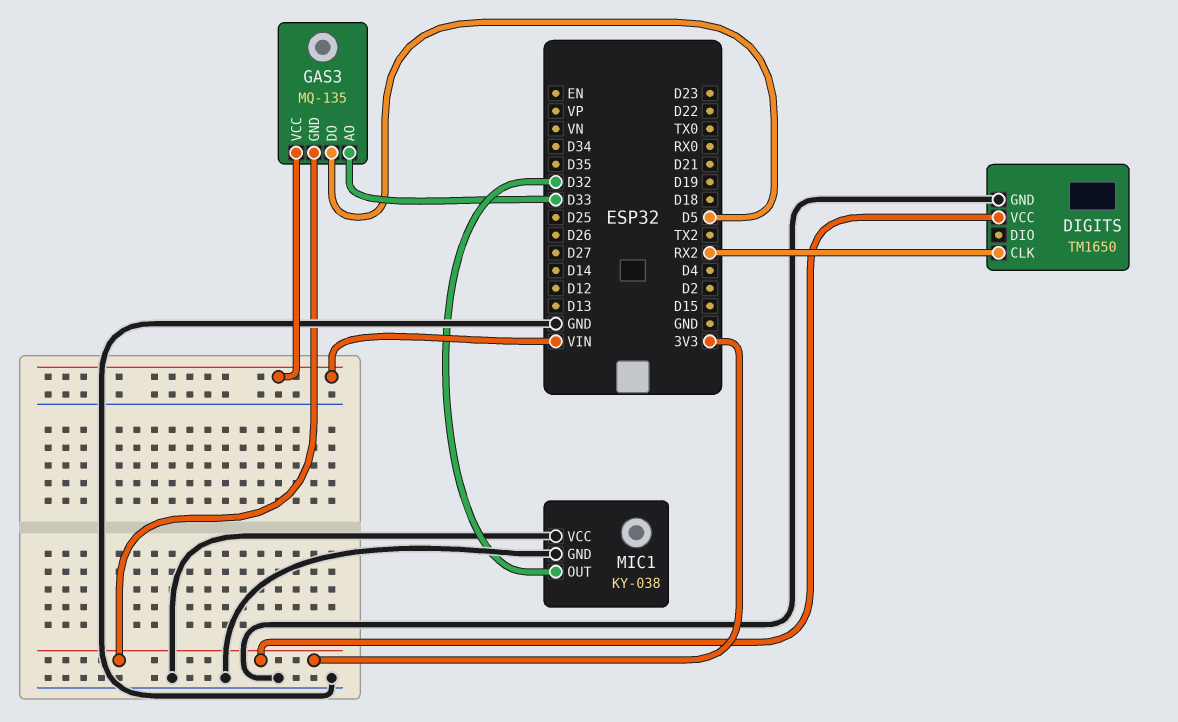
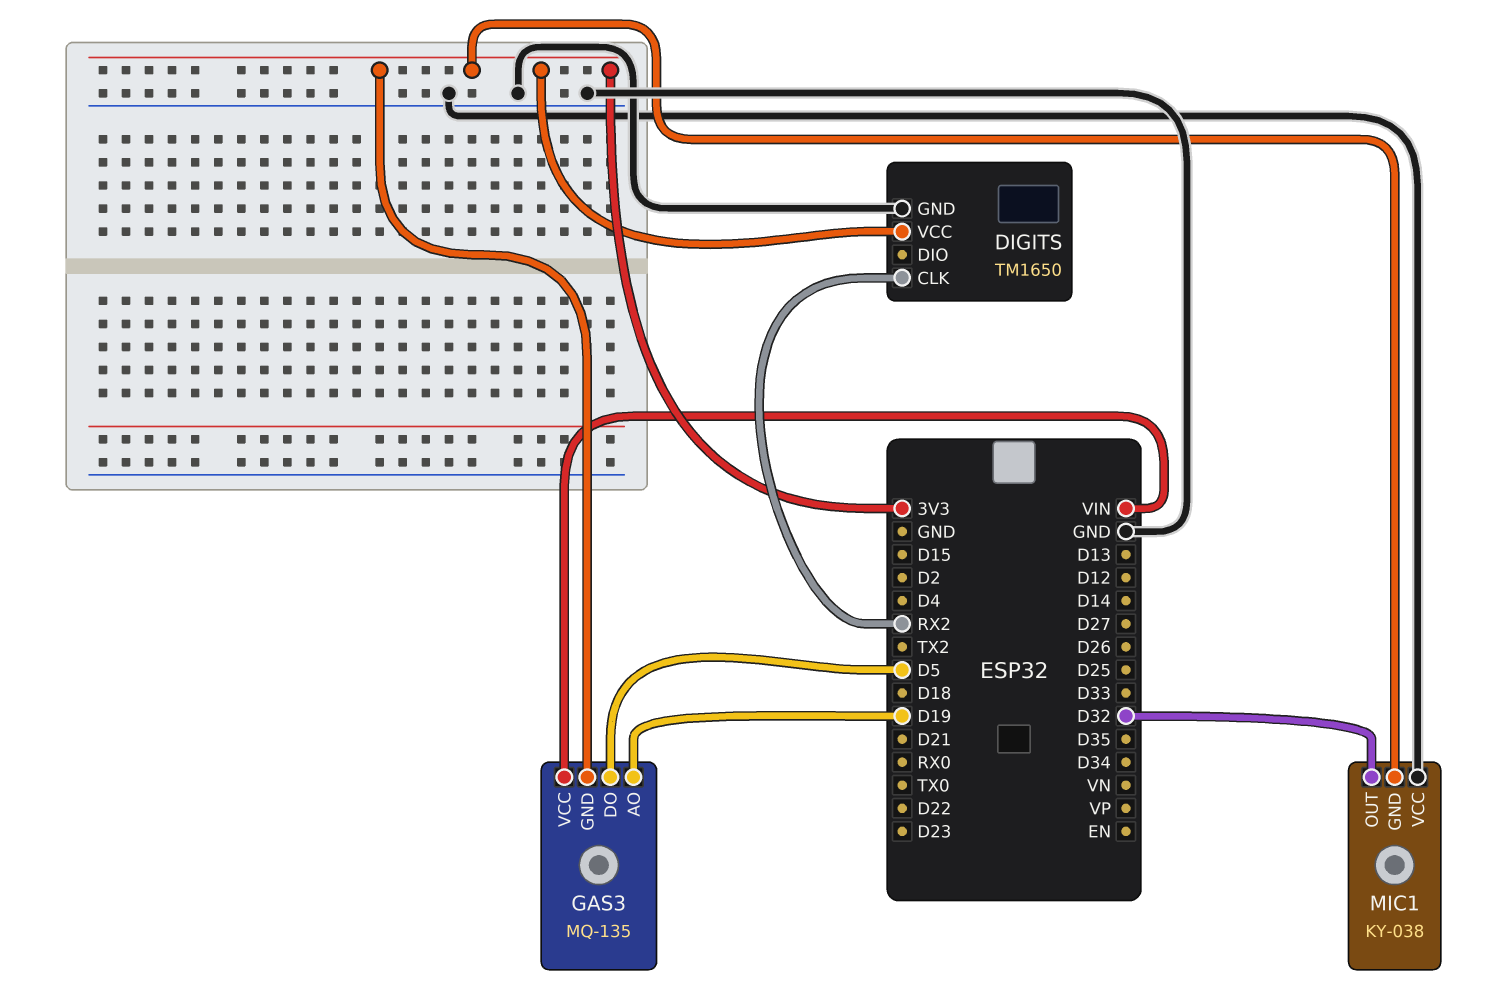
GAS3 pin AO: D33 -> D19
MIC1 pin GND: GND -> 3V3

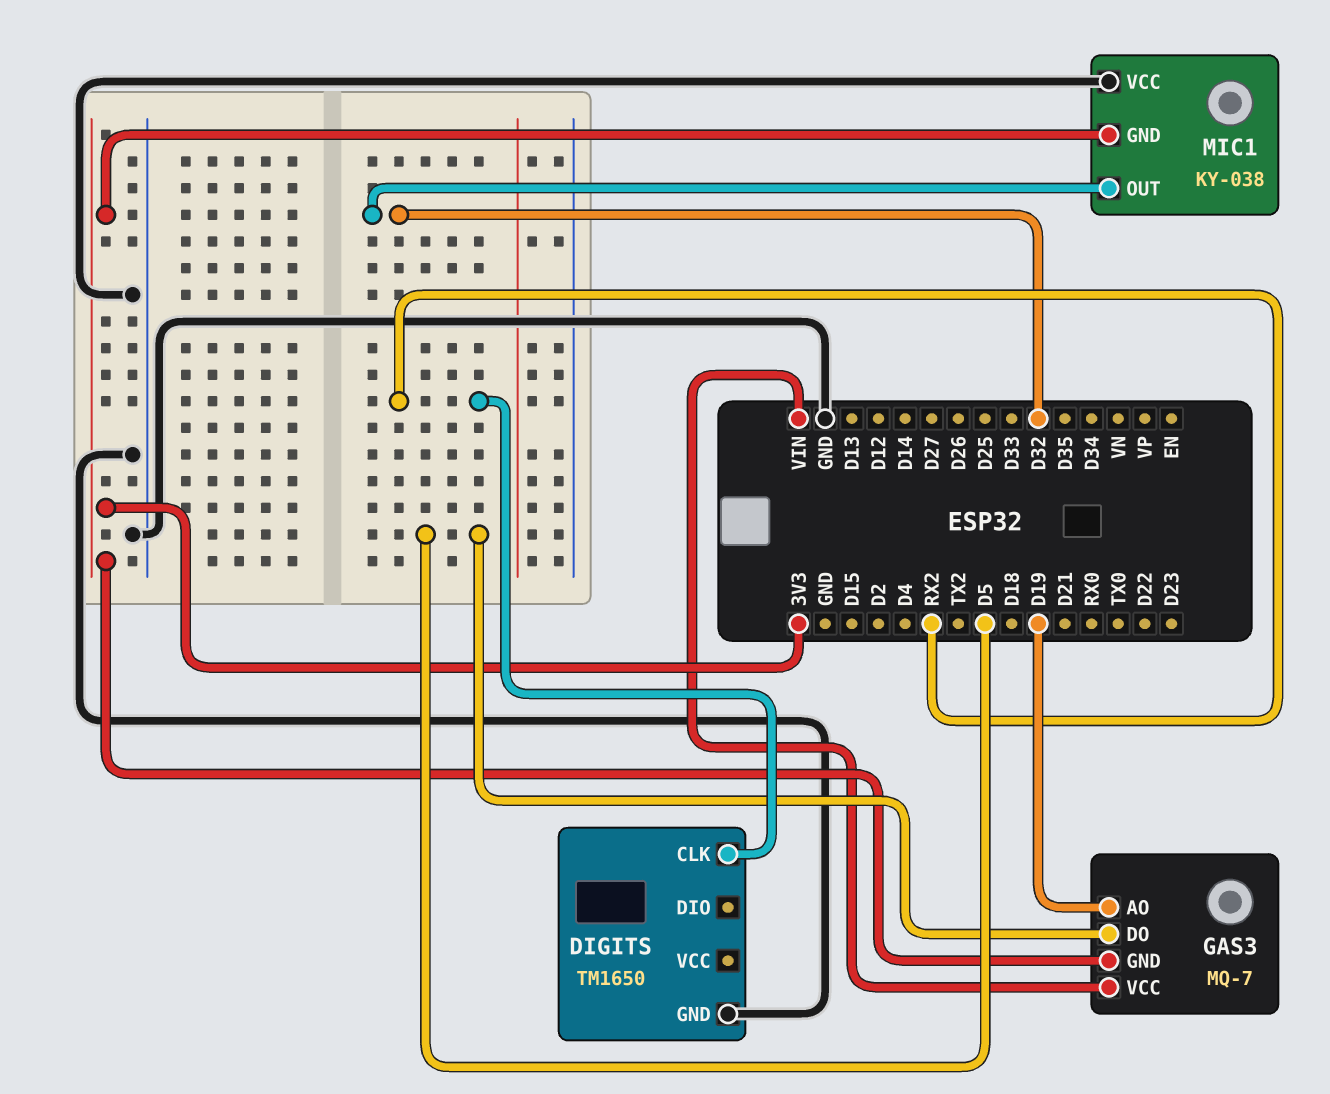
DIGITS pin VCC: 3V3 -> none
GAS3: MQ-135 -> MQ-7

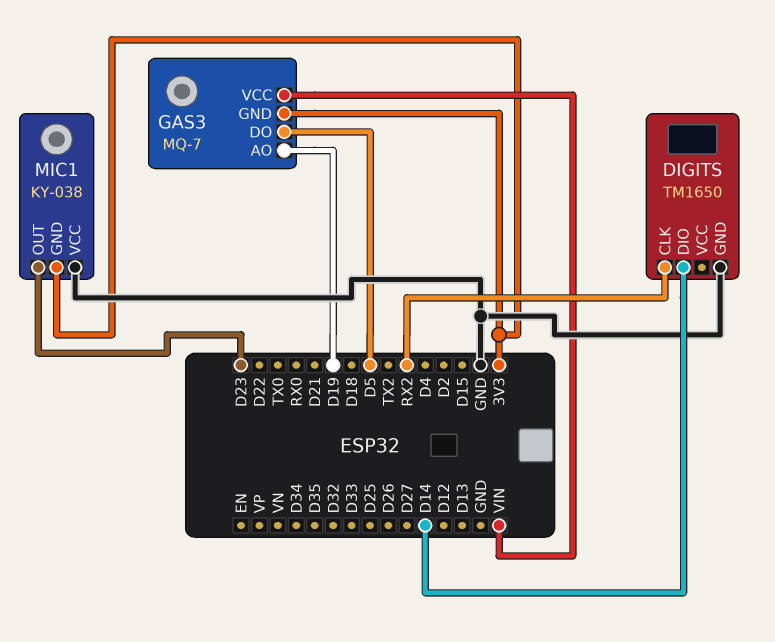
DIGITS pin DIO: none -> D14
MIC1 pin OUT: D32 -> D23

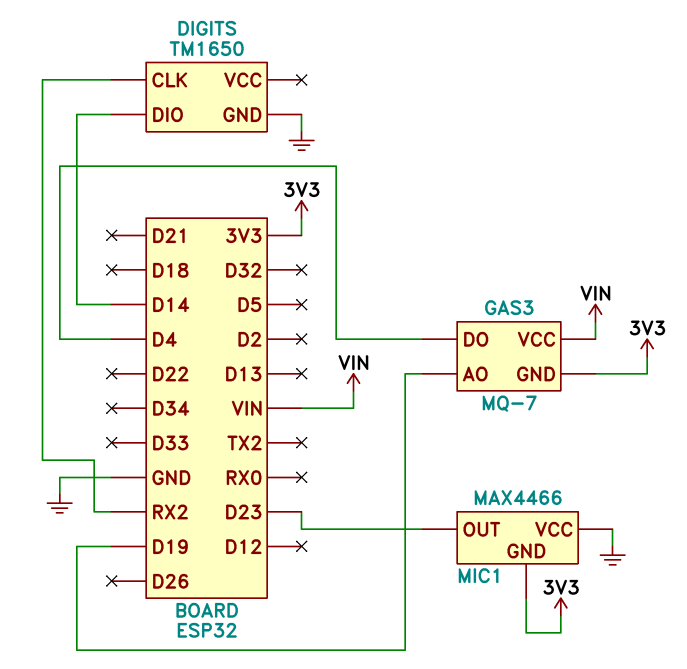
GAS3 pin DO: D5 -> D4
MIC1: KY-038 -> MAX4466

